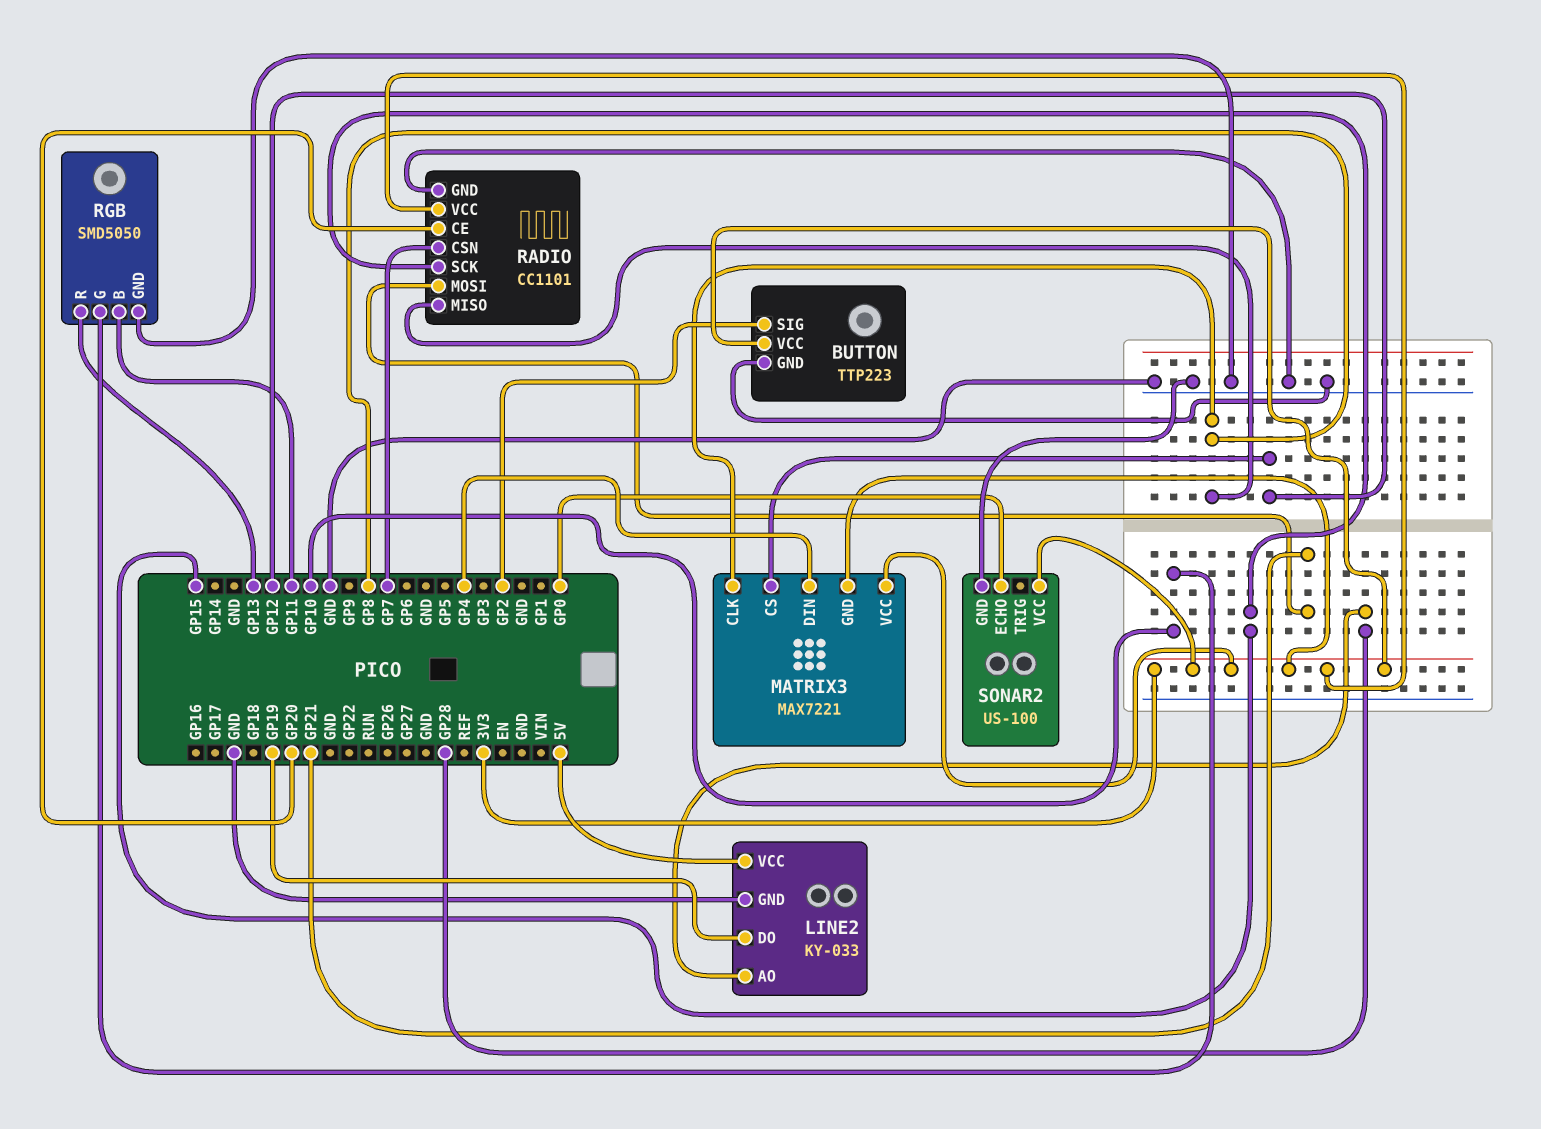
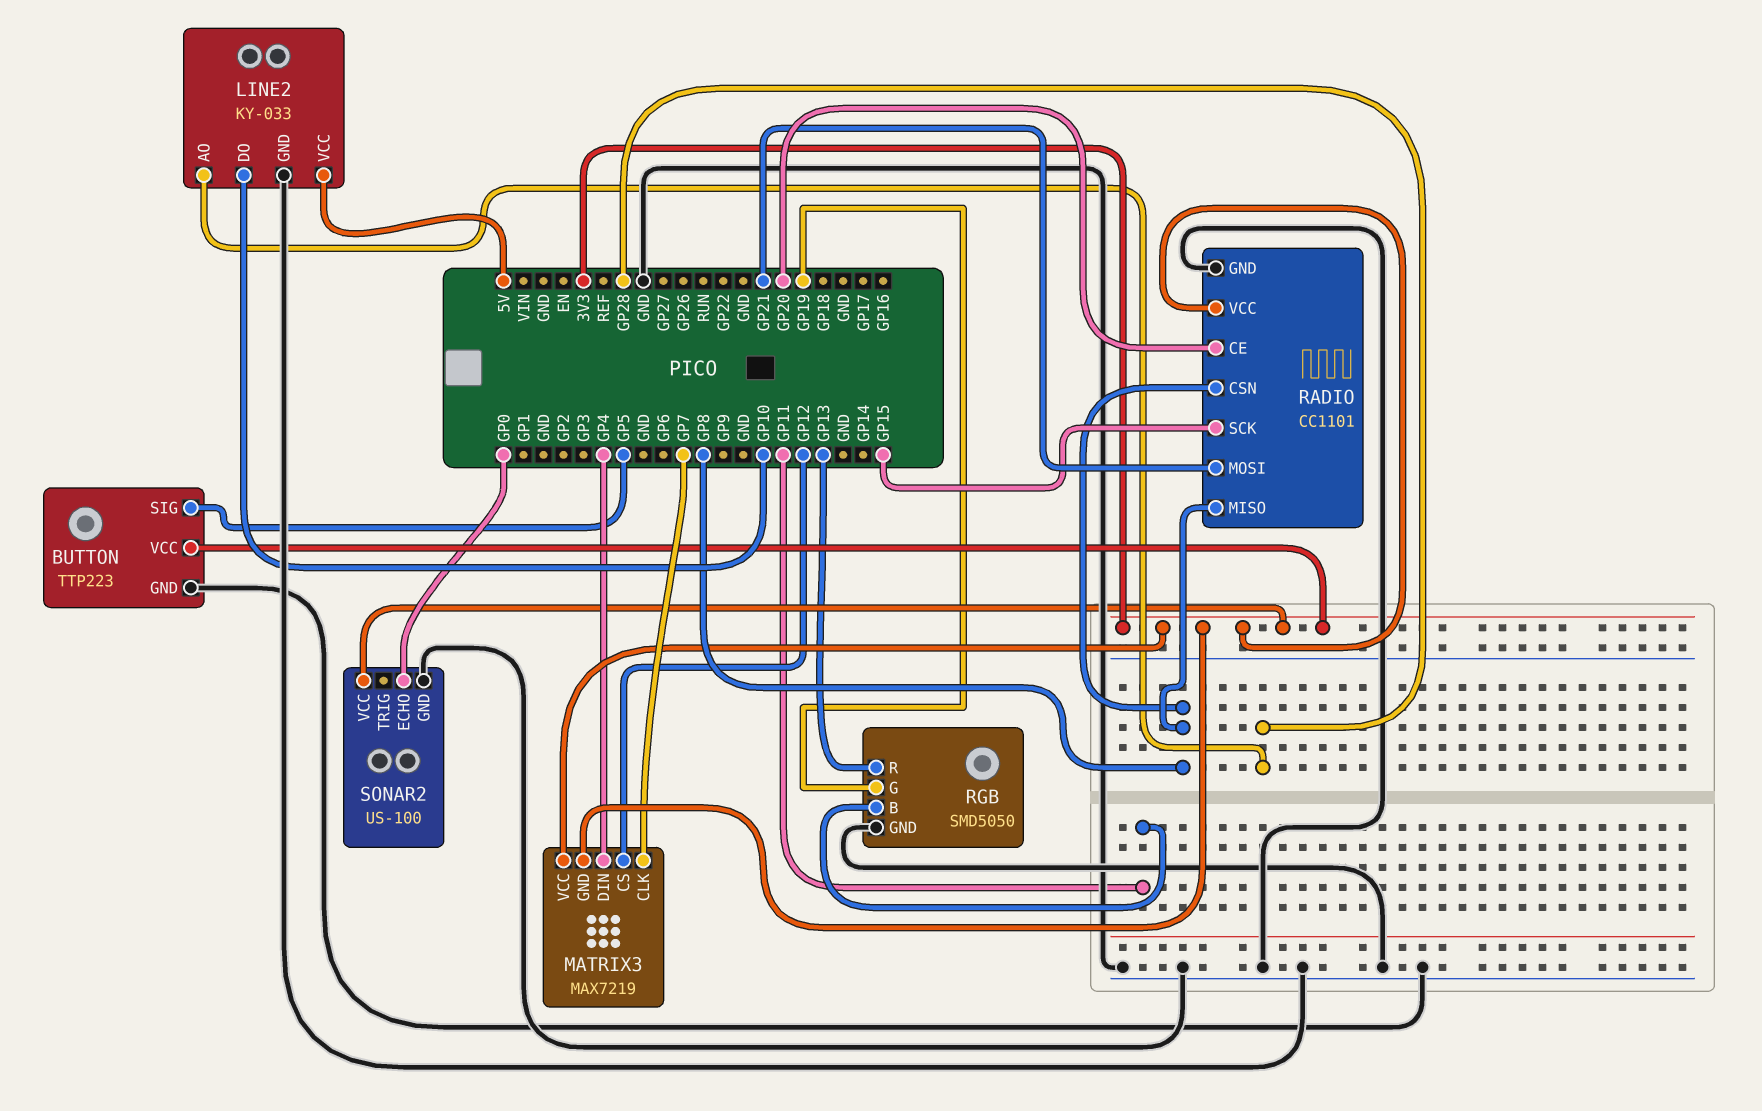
BUTTON pin SIG: GP2 -> GP5
LINE2 pin DO: GP19 -> GP10
MATRIX3: MAX7221 -> MAX7219
MATRIX3 pin CLK: GP8 -> GP7
RADIO pin CSN: GP7 -> GP8
RGB pin G: GP10 -> GP19

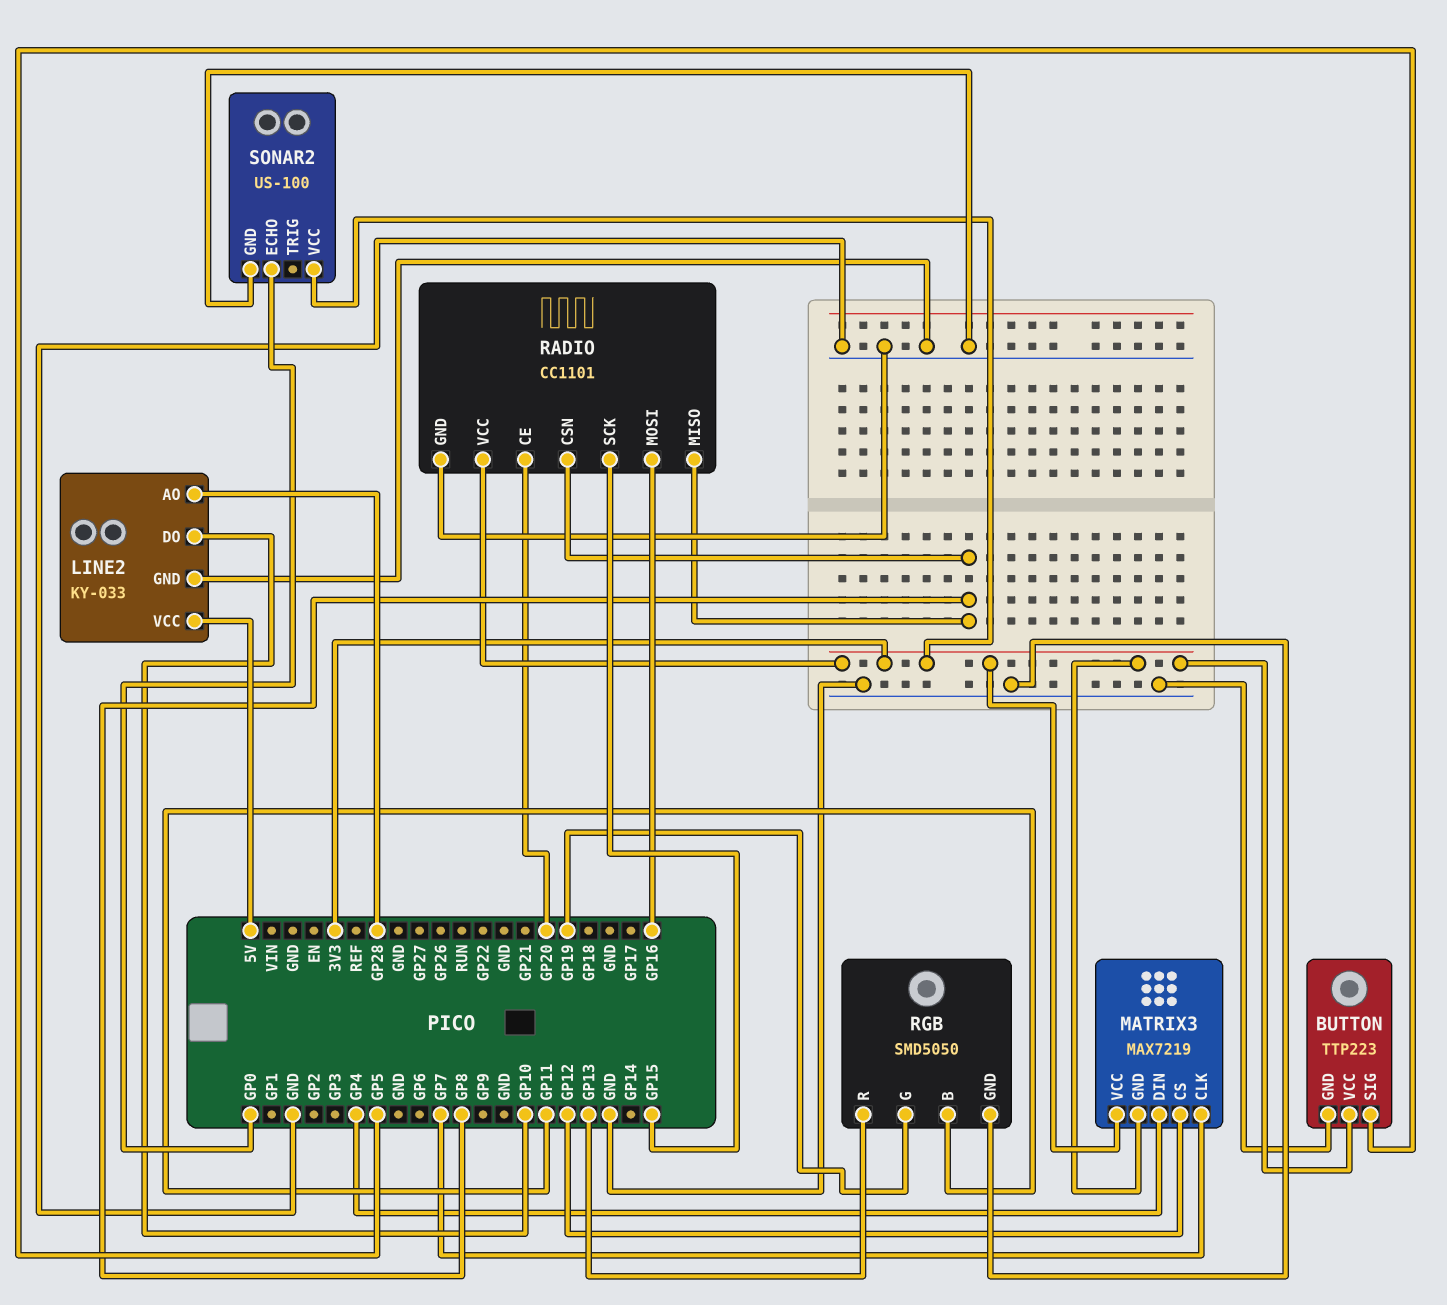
RADIO pin MOSI: GP21 -> GP16

